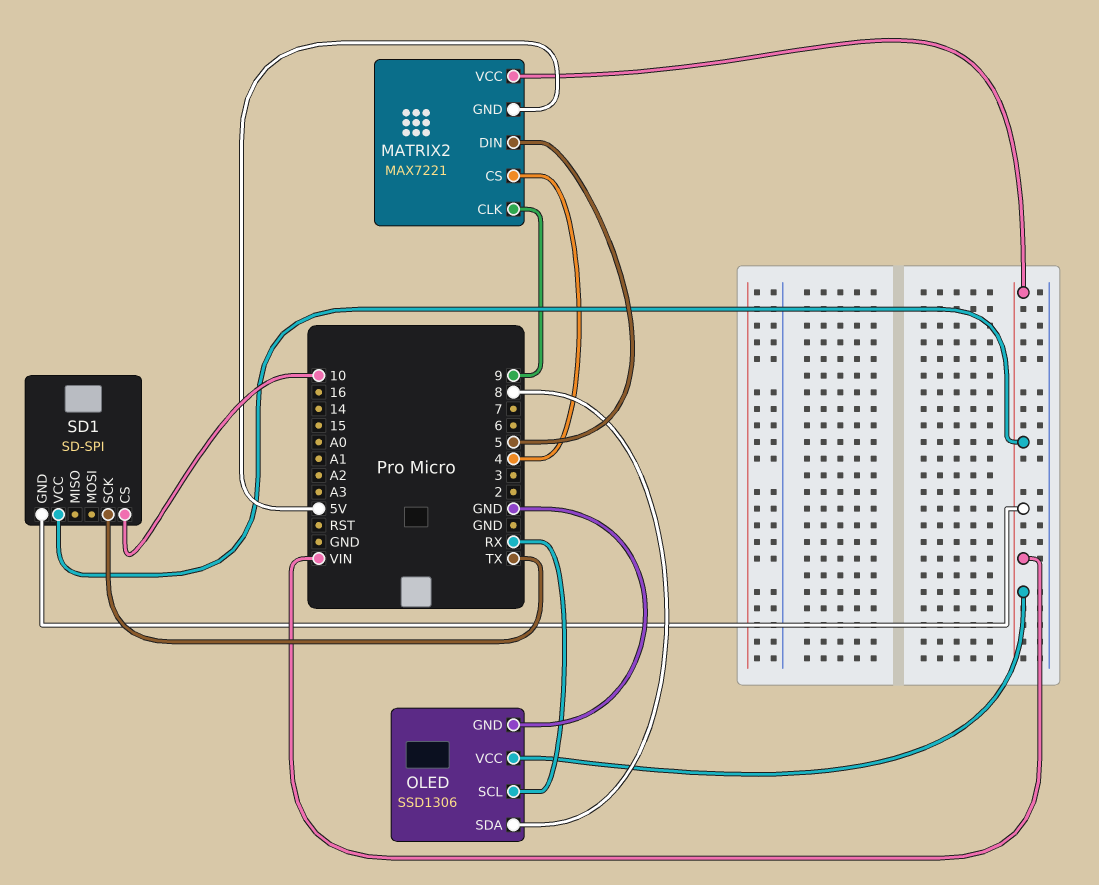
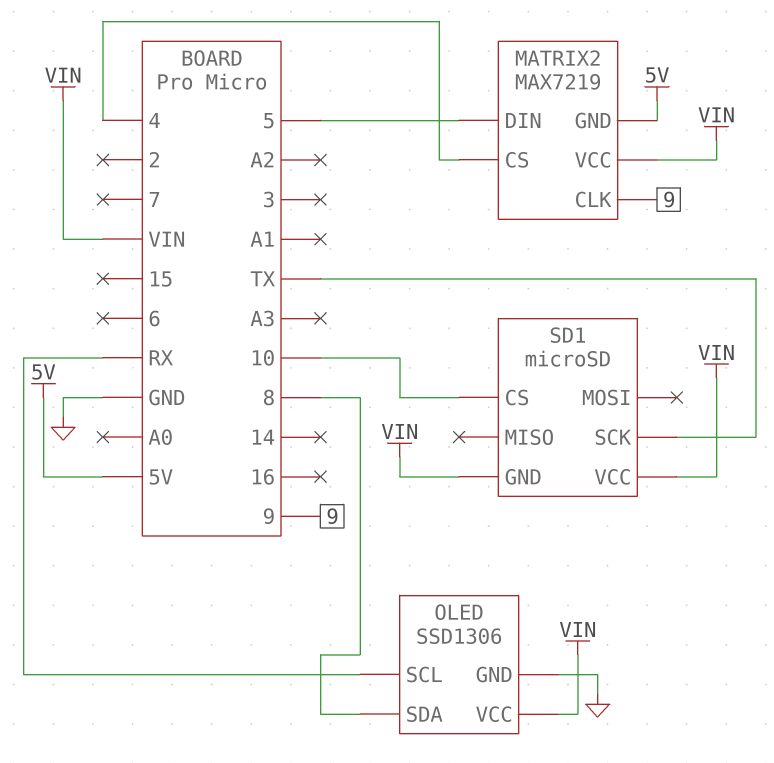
MATRIX2: MAX7221 -> MAX7219
SD1: SD-SPI -> microSD

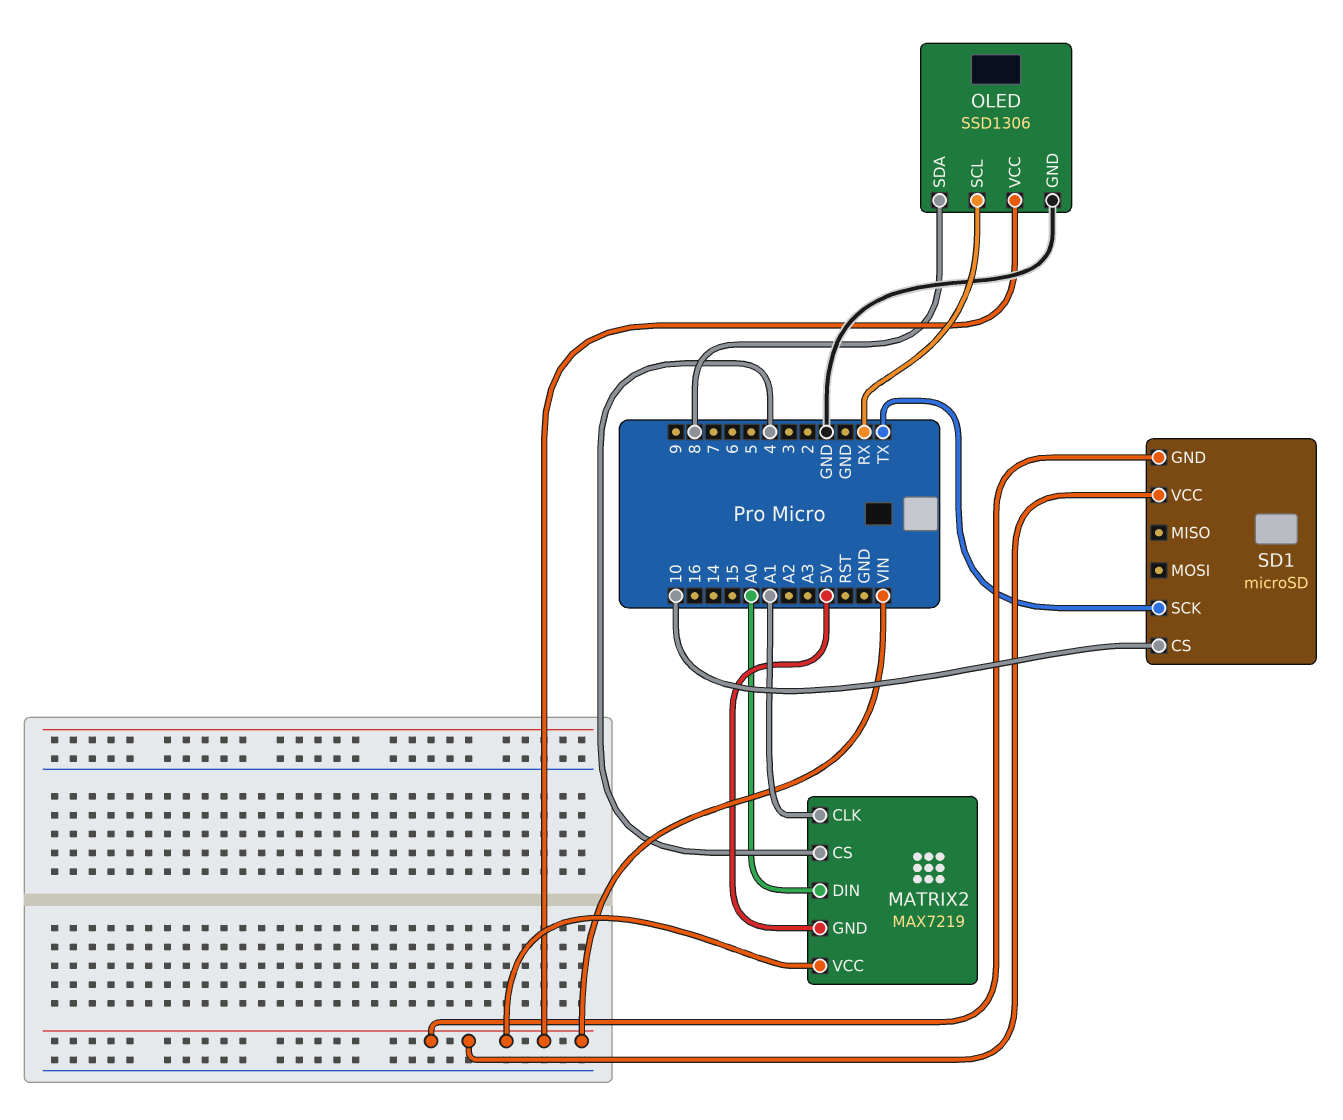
MATRIX2 pin CLK: 9 -> A1
MATRIX2 pin DIN: 5 -> A0

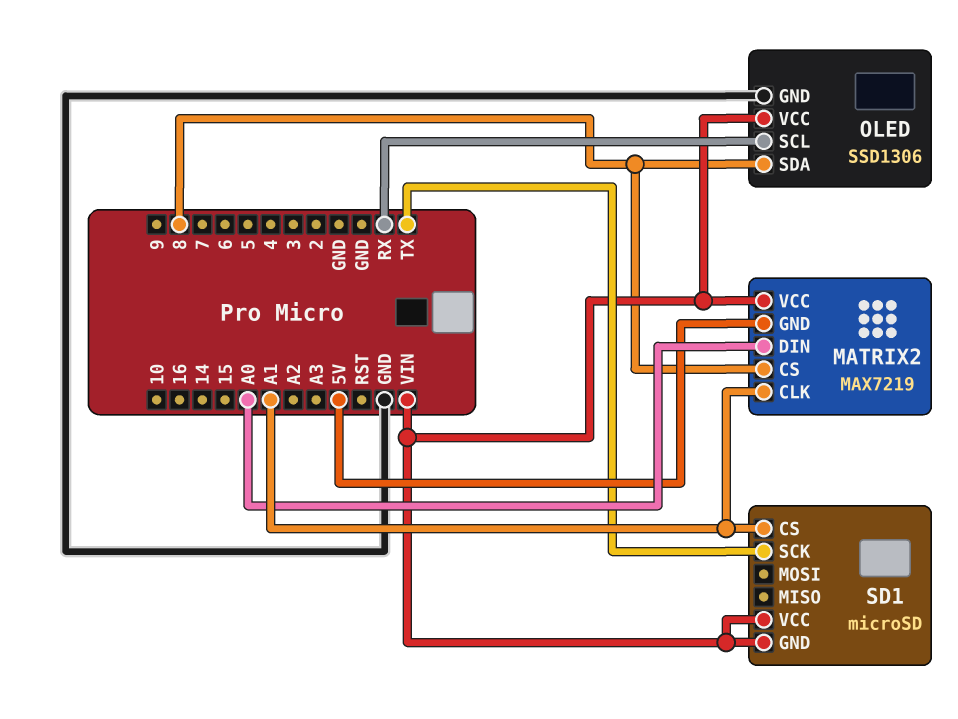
MATRIX2 pin CS: 4 -> 8
SD1 pin CS: 10 -> A1

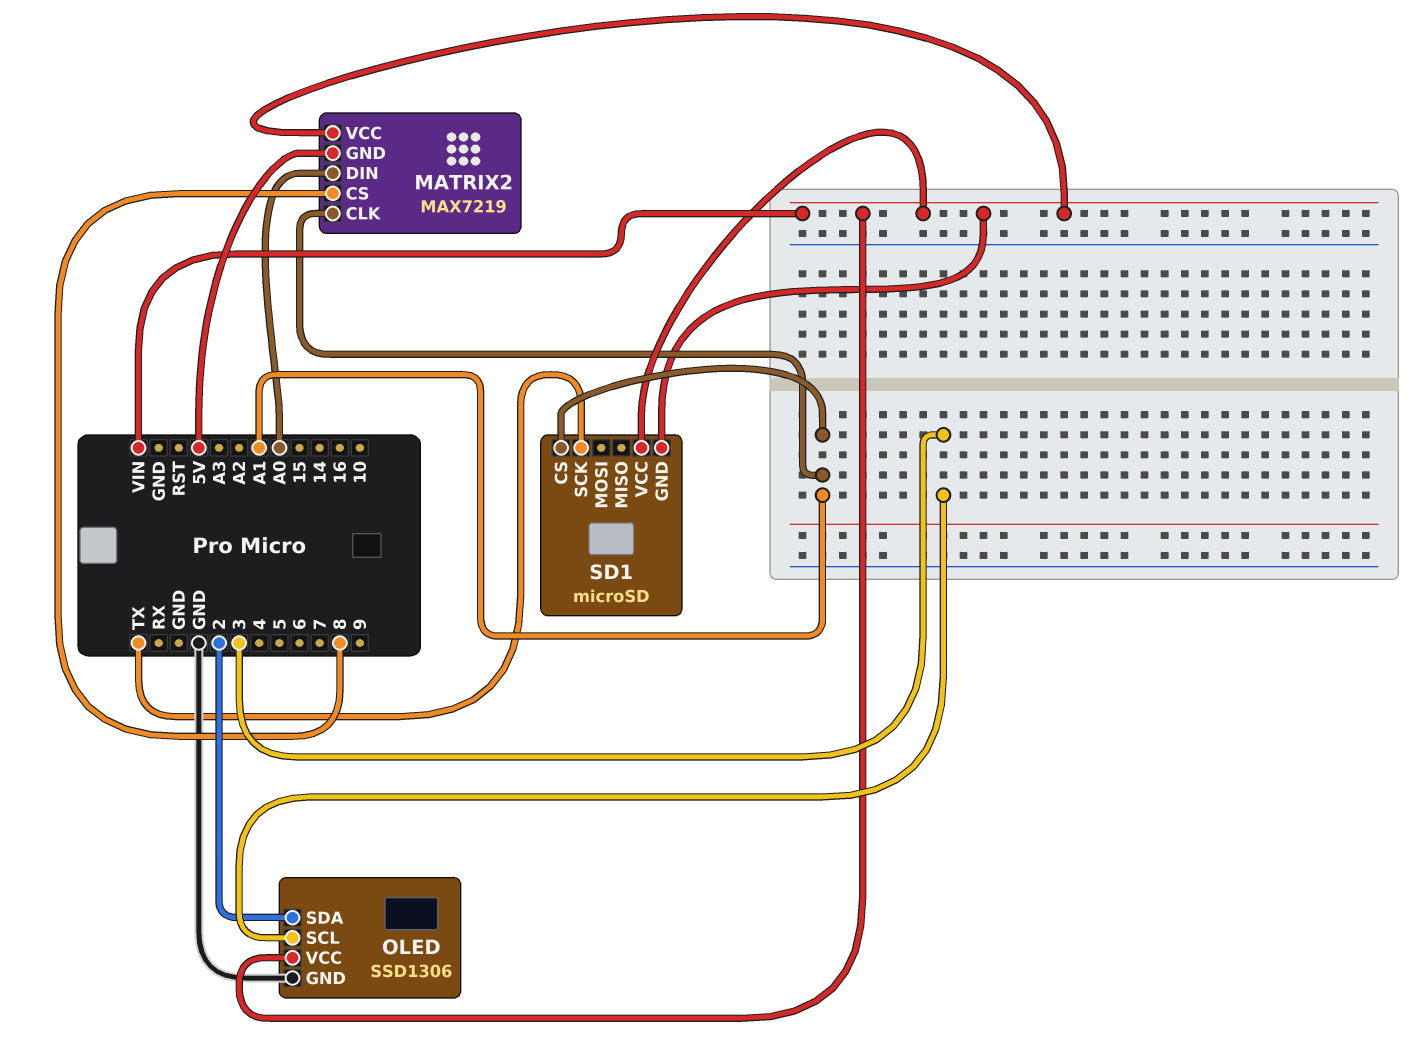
OLED pin SCL: RX -> 3
OLED pin SDA: 8 -> 2

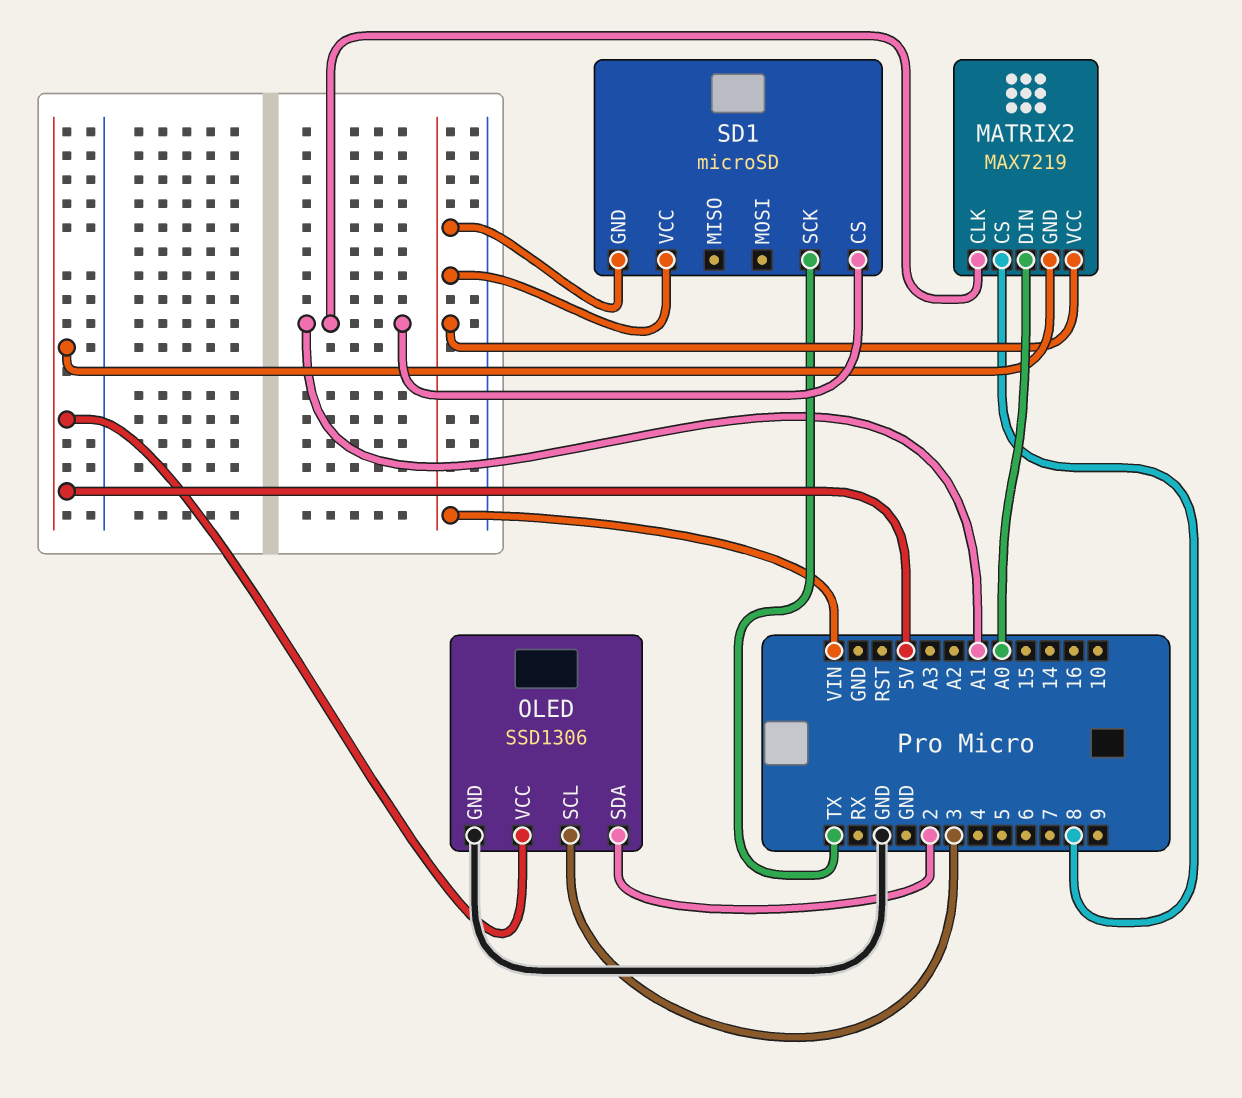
OLED pin VCC: VIN -> 5V

